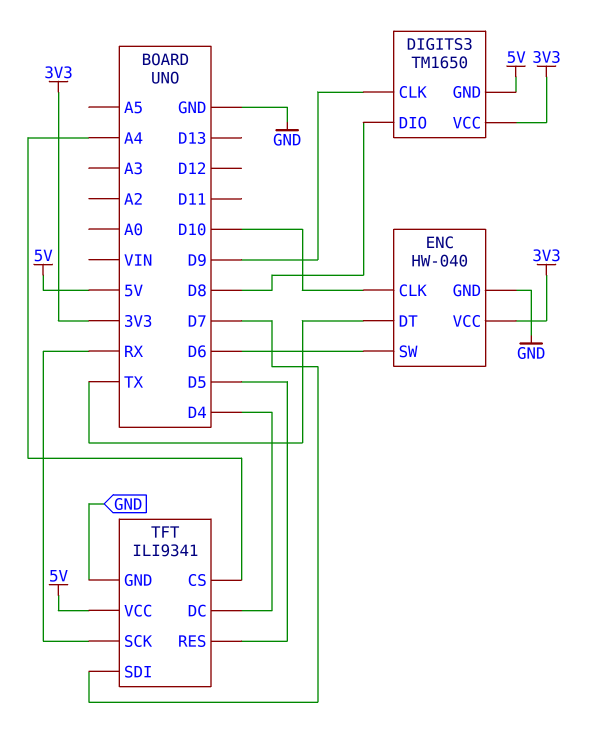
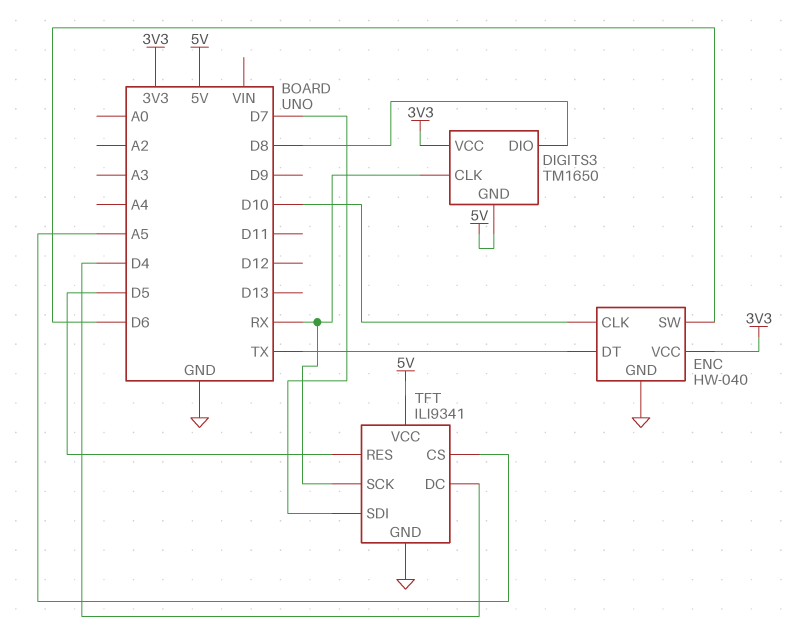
DIGITS3 pin CLK: D9 -> RX
TFT pin CS: A4 -> A5

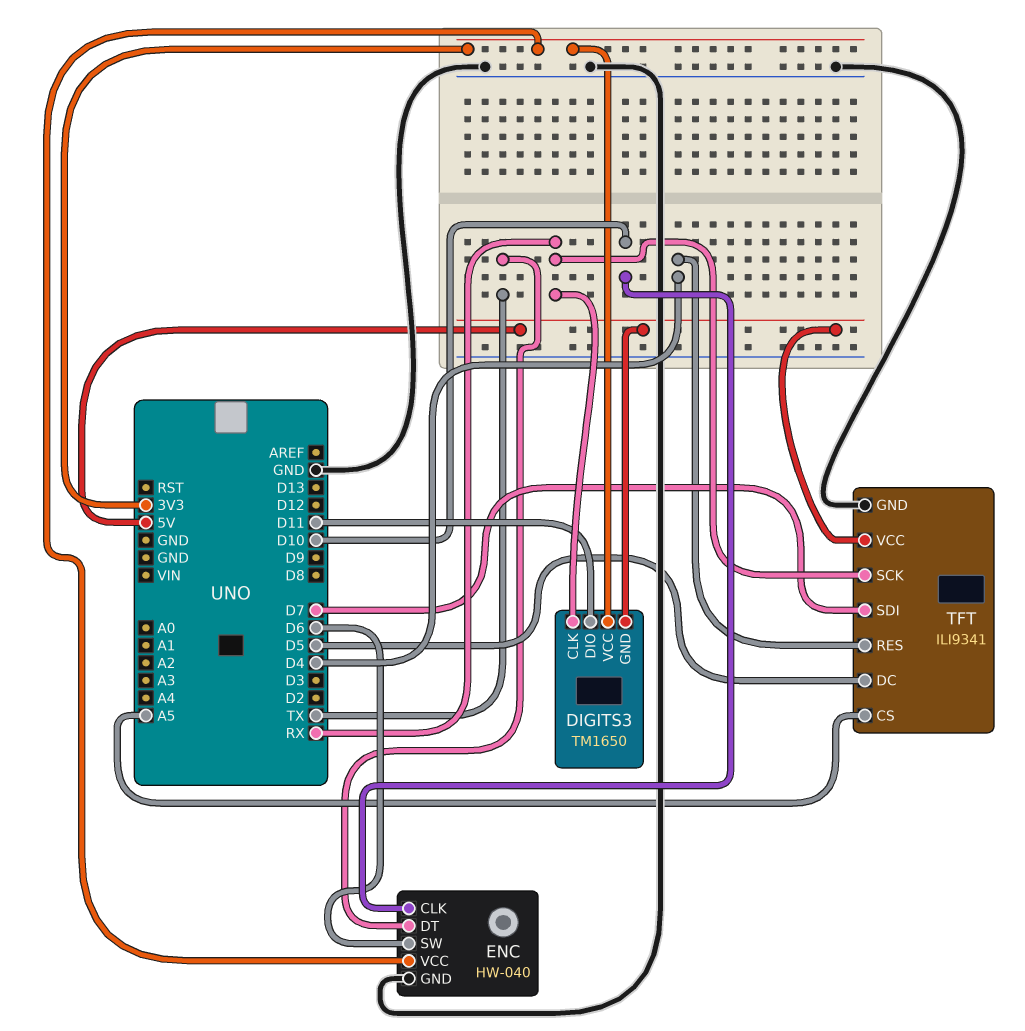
DIGITS3 pin DIO: D8 -> D11
TFT pin DC: D4 -> D5
TFT pin RES: D5 -> D4

